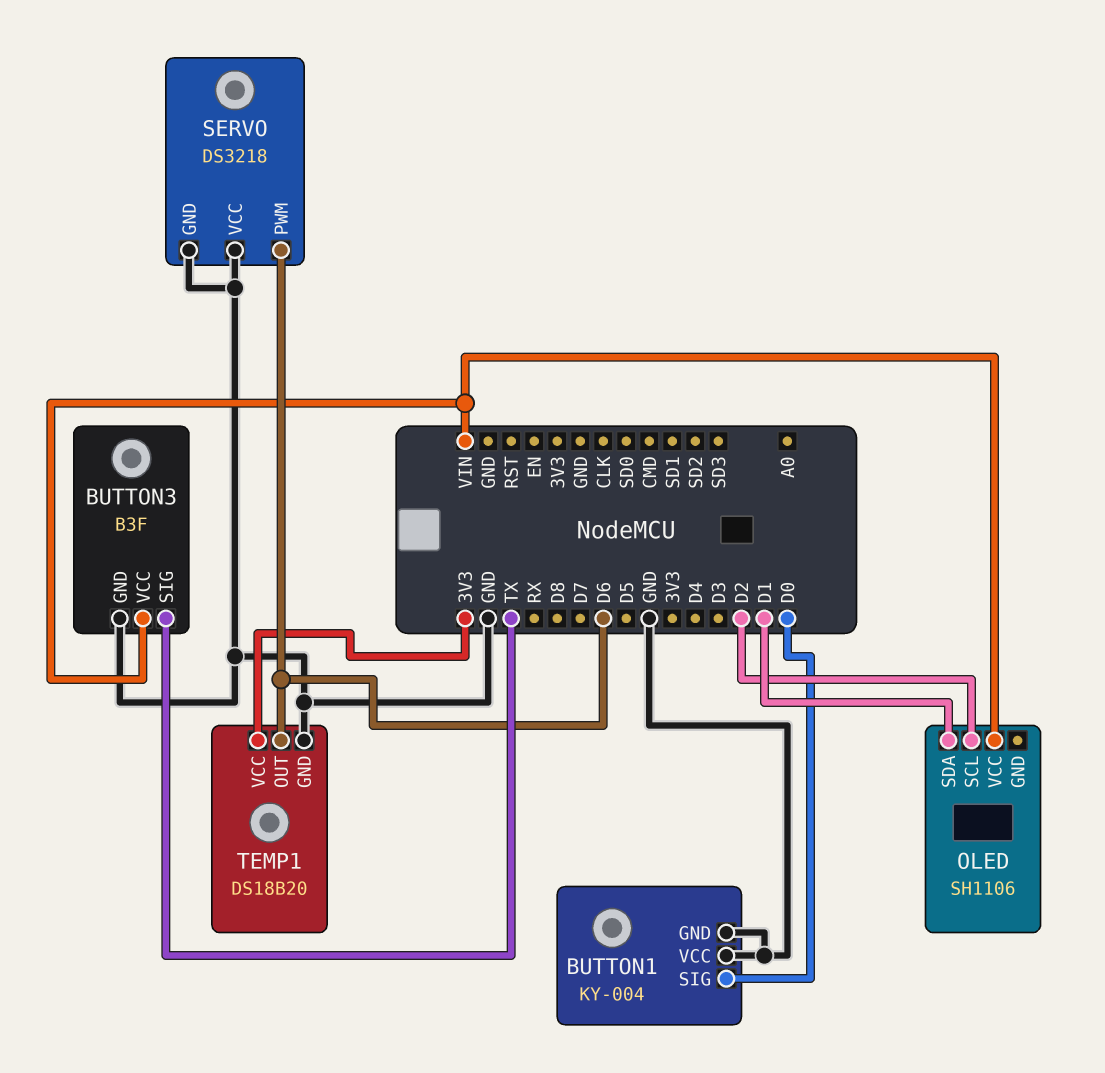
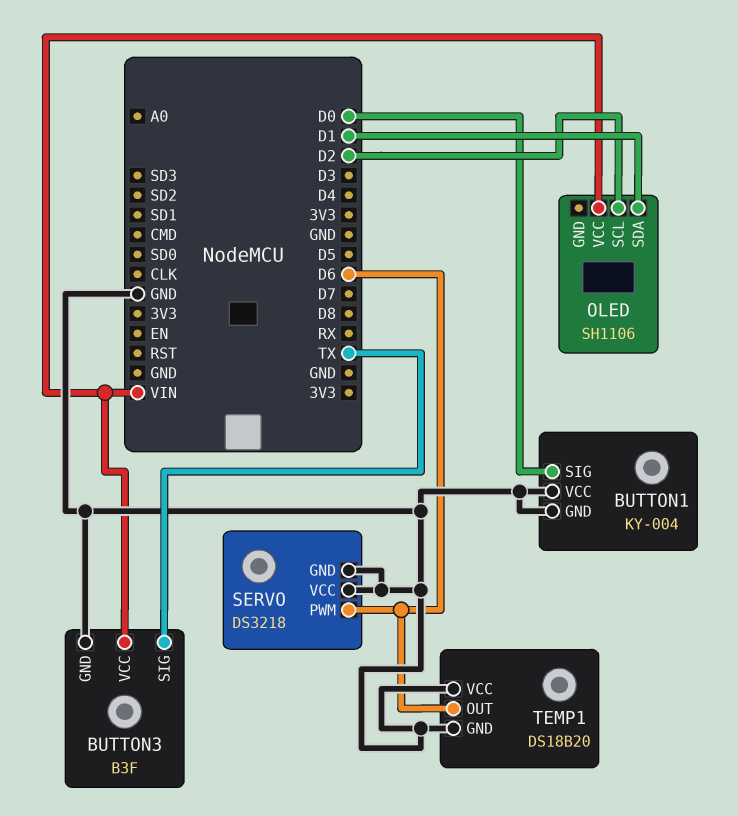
TEMP1 pin VCC: 3V3 -> GND

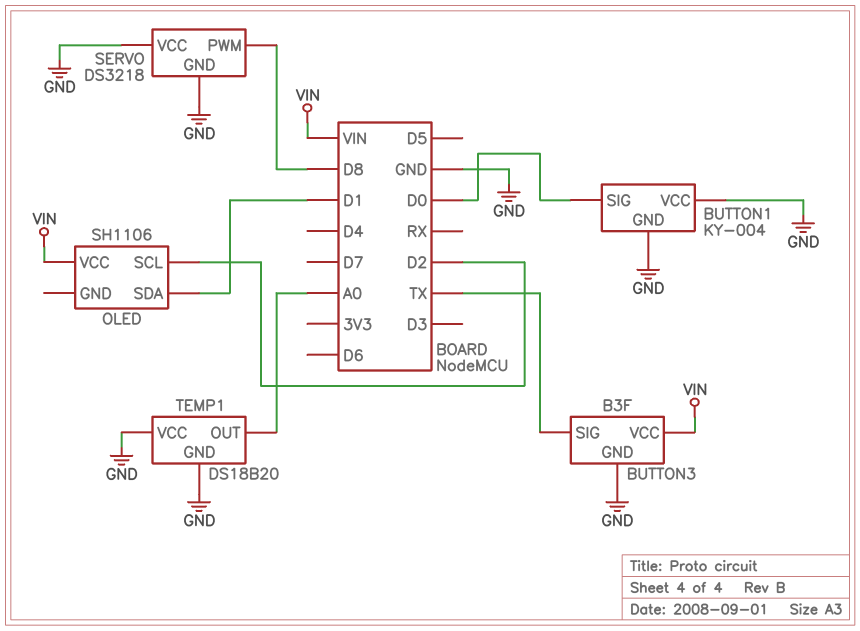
SERVO pin PWM: D6 -> D8
TEMP1 pin OUT: D6 -> A0

